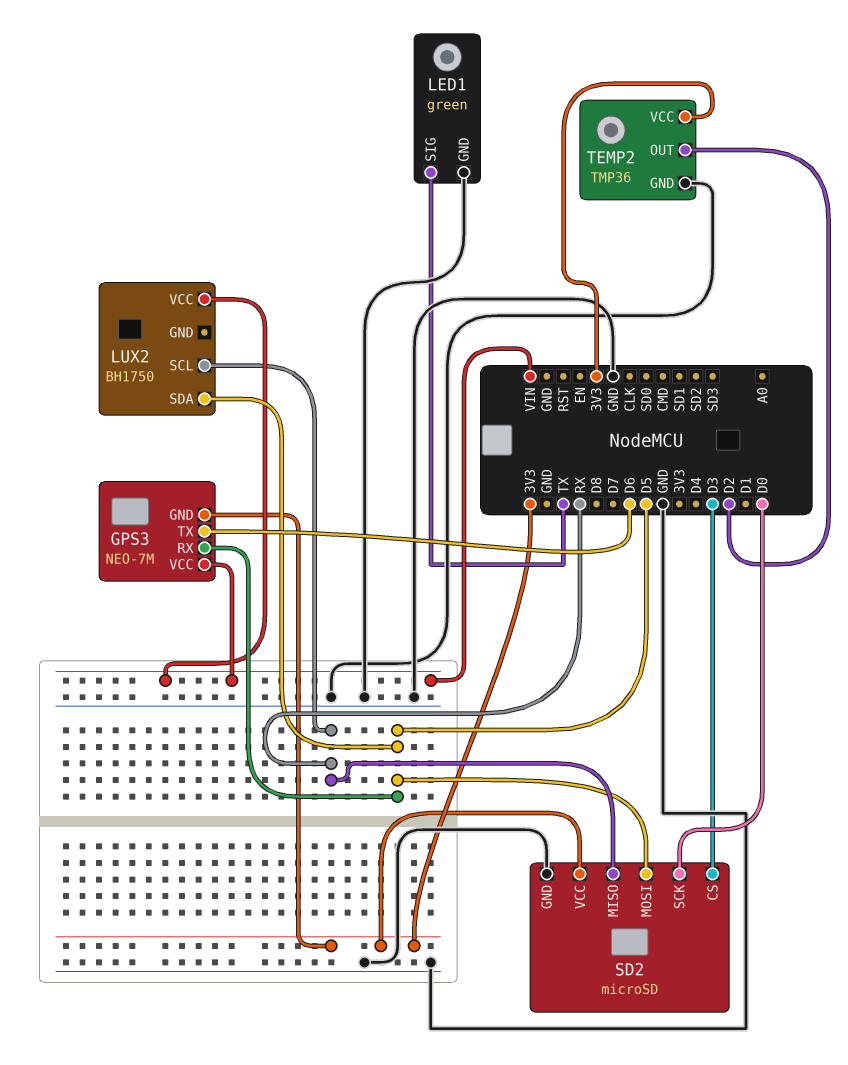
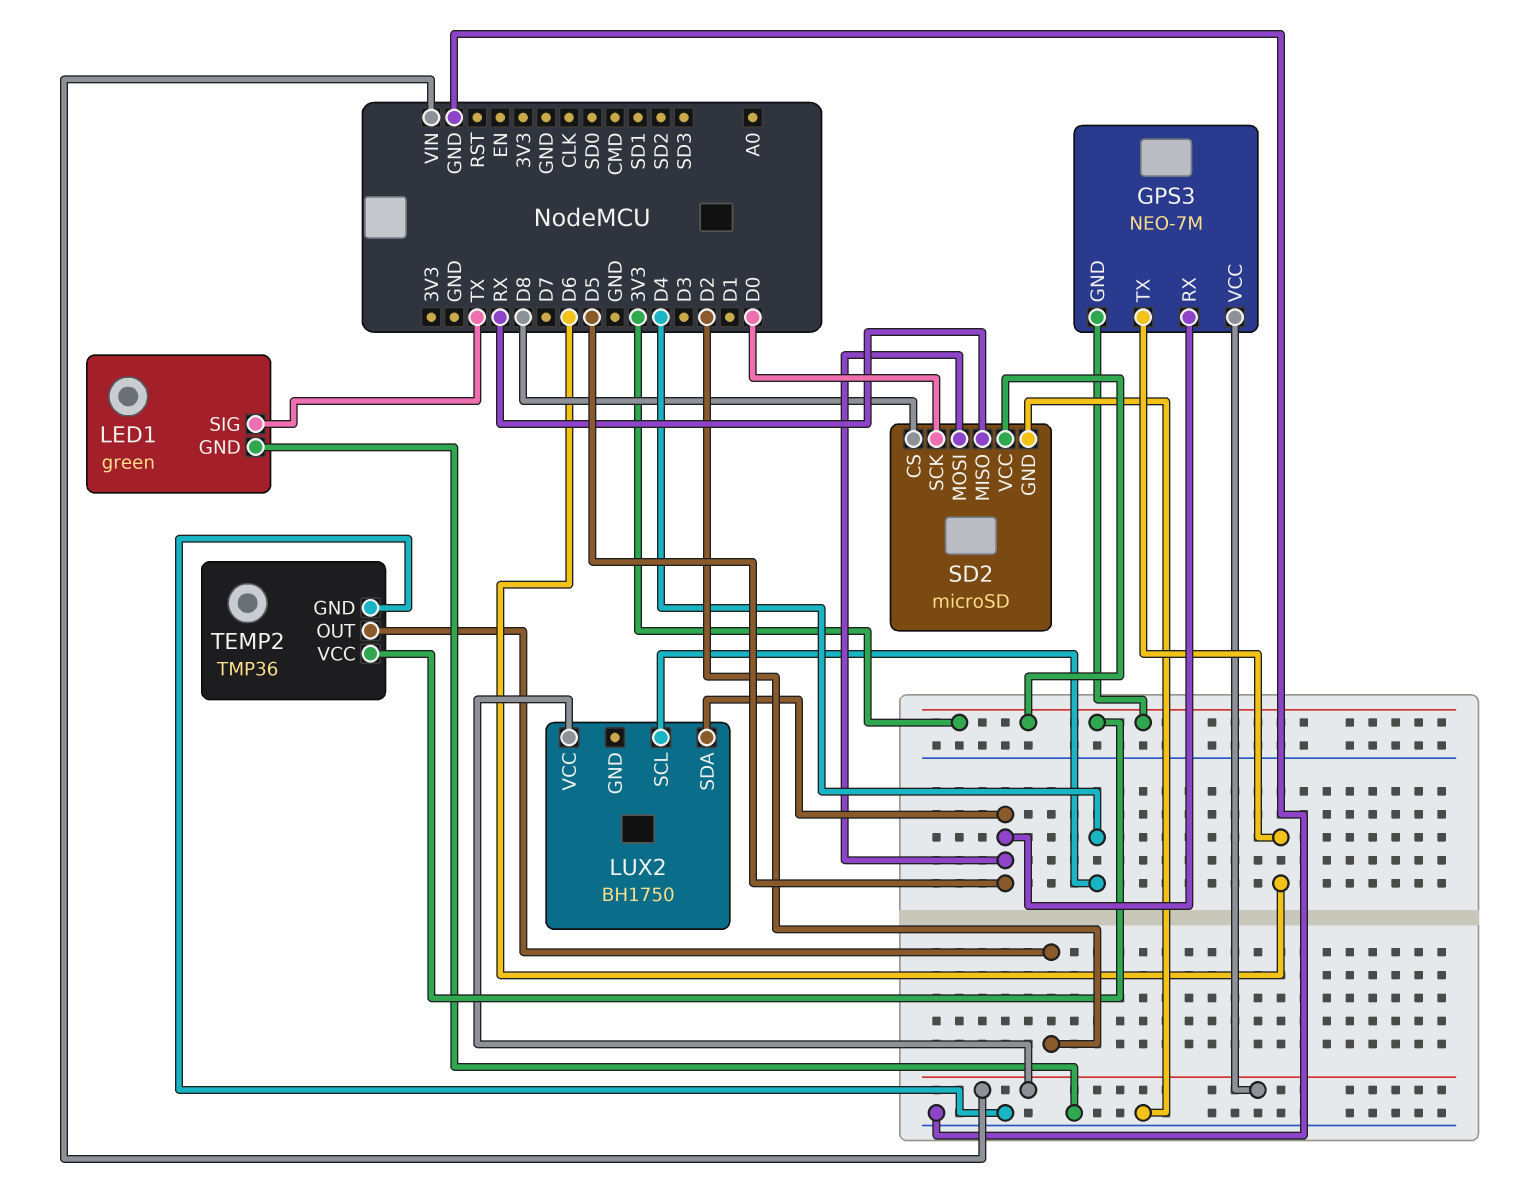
LUX2 pin SCL: RX -> D4
SD2 pin CS: D3 -> D8

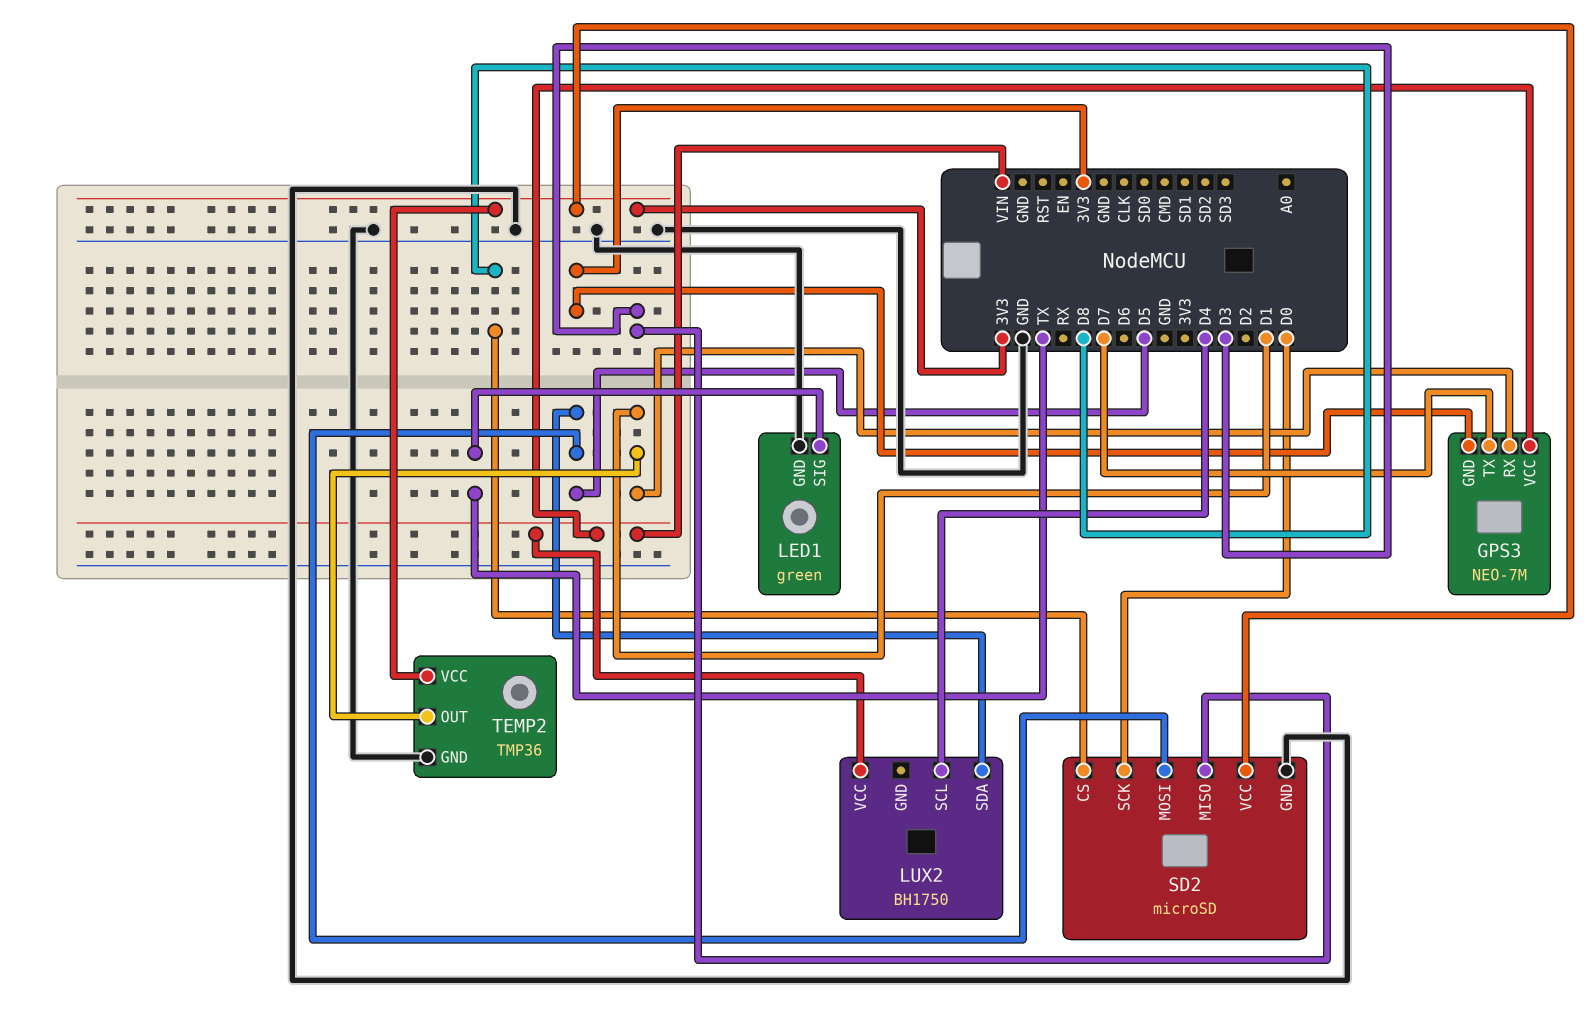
GPS3 pin RX: D5 -> D1
GPS3 pin TX: D6 -> D7
SD2 pin MISO: RX -> D3
TEMP2 pin OUT: D2 -> D1

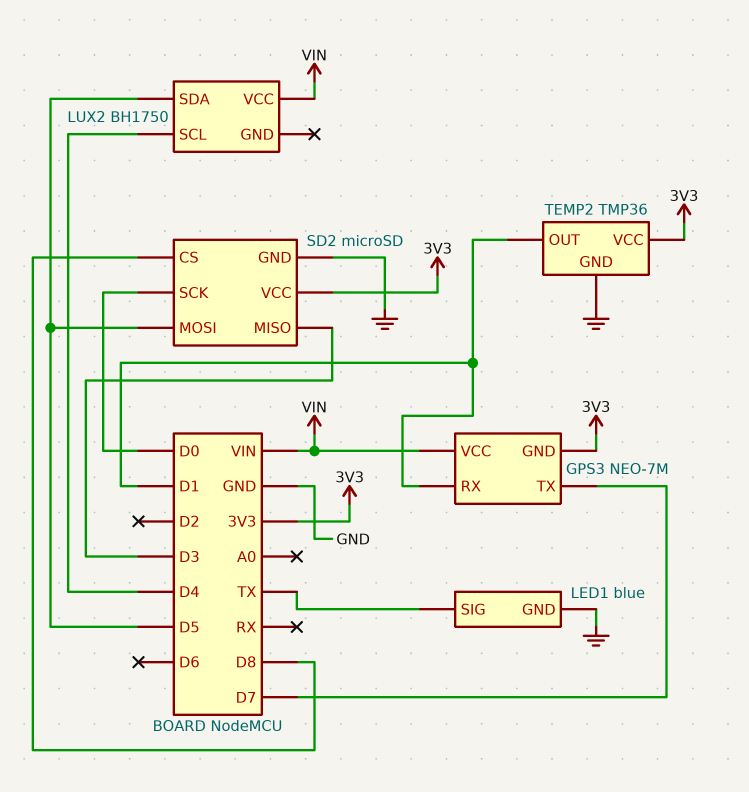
LED1: green -> blue

